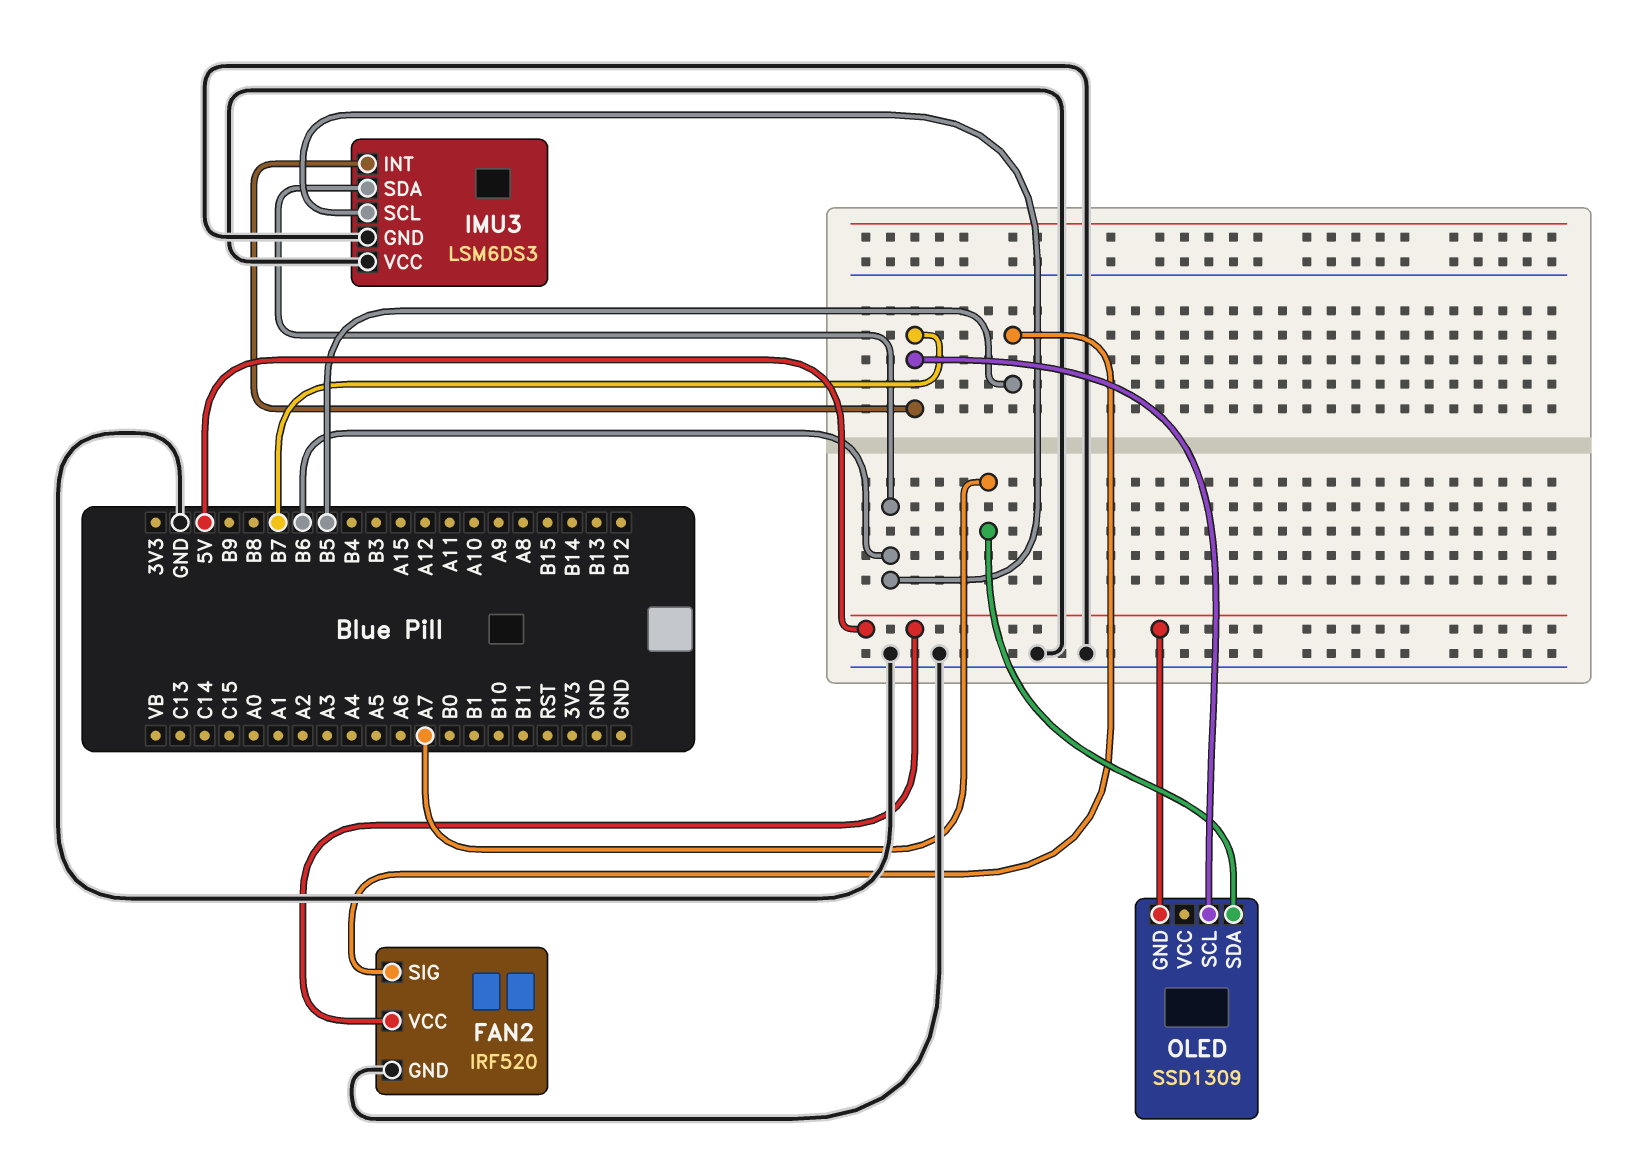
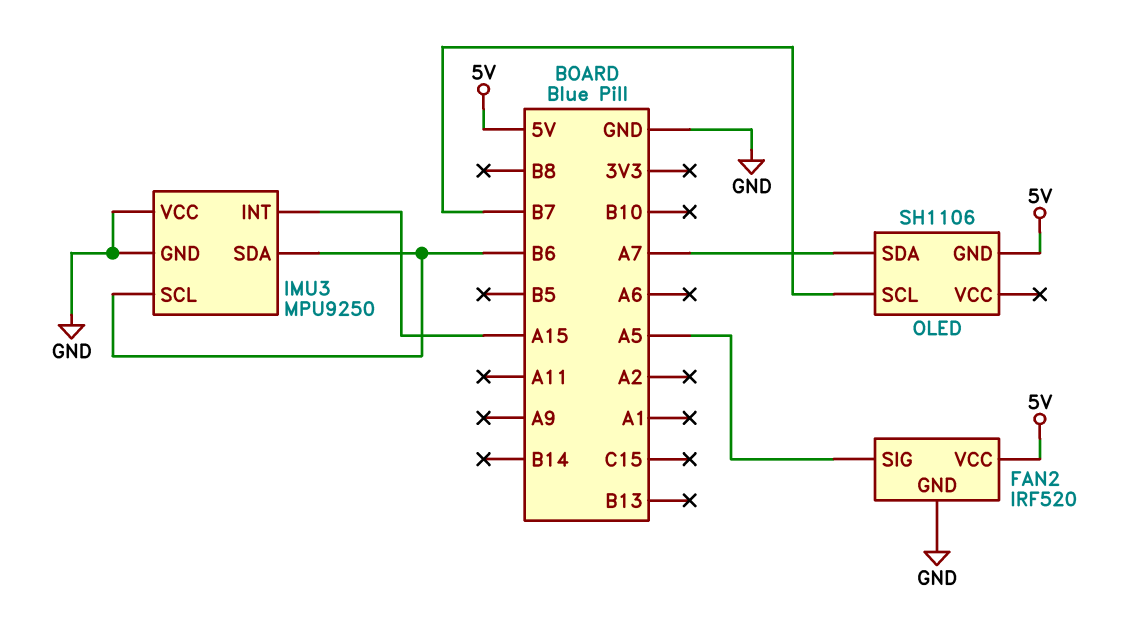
FAN2 pin SIG: B5 -> A5
IMU3: LSM6DS3 -> MPU9250
IMU3 pin INT: B7 -> A15
OLED: SSD1309 -> SH1106

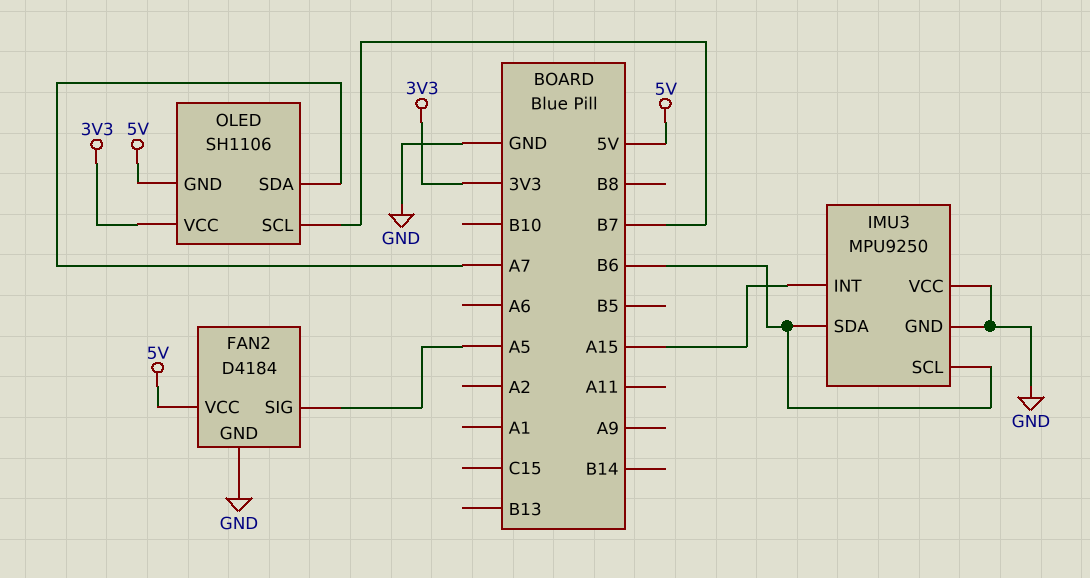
FAN2: IRF520 -> D4184
OLED pin VCC: none -> 3V3

